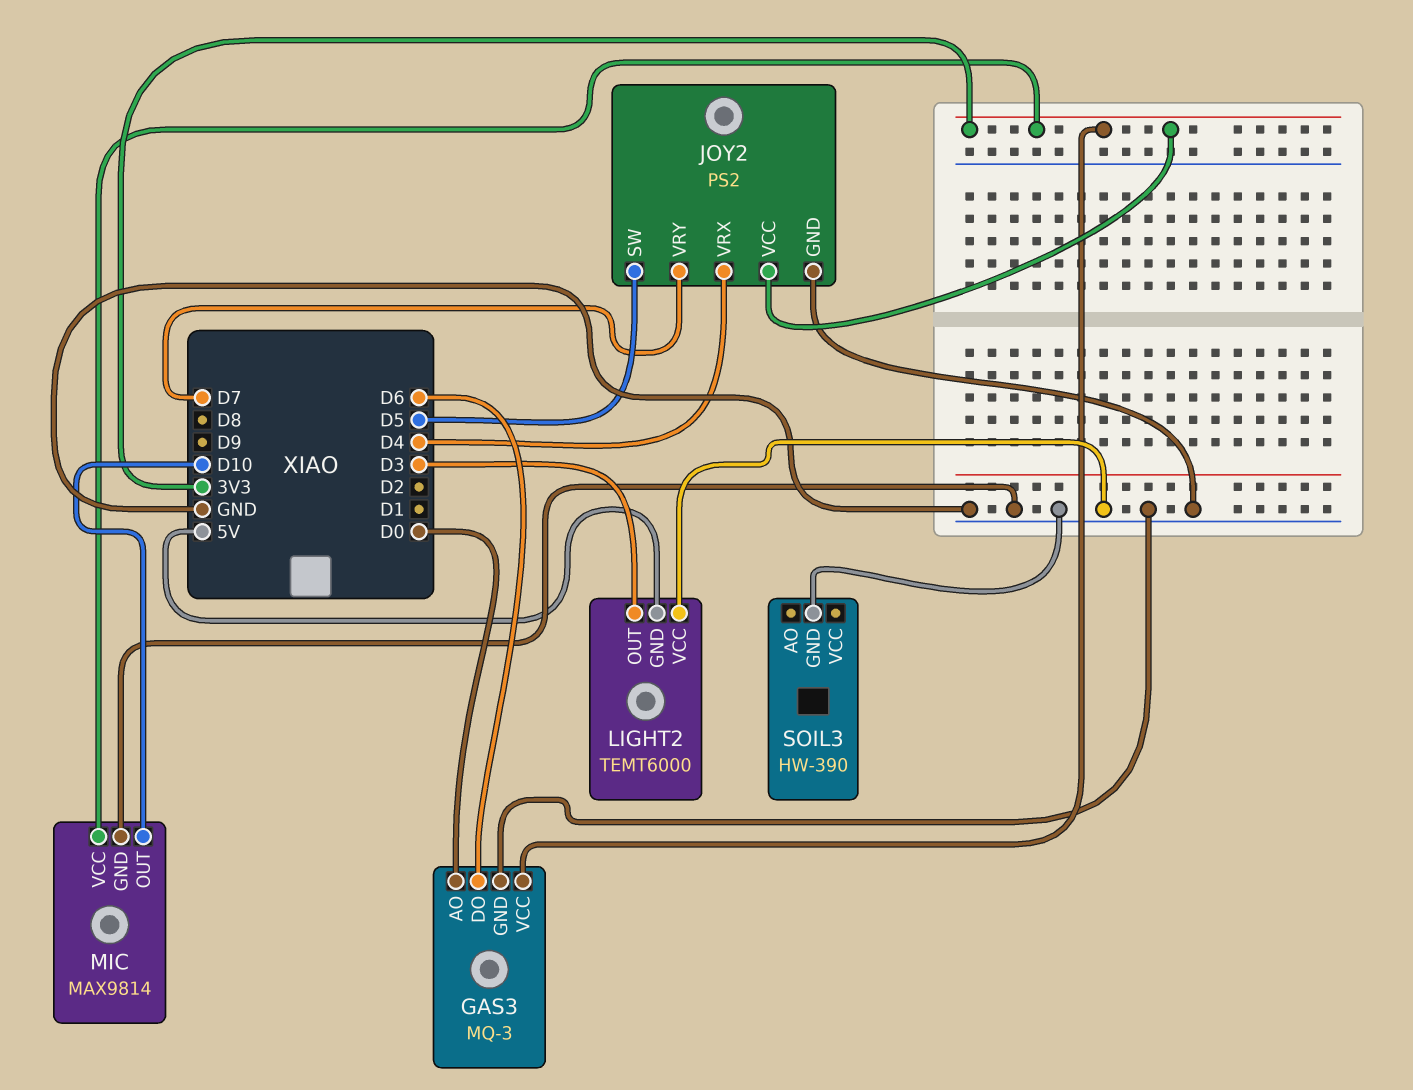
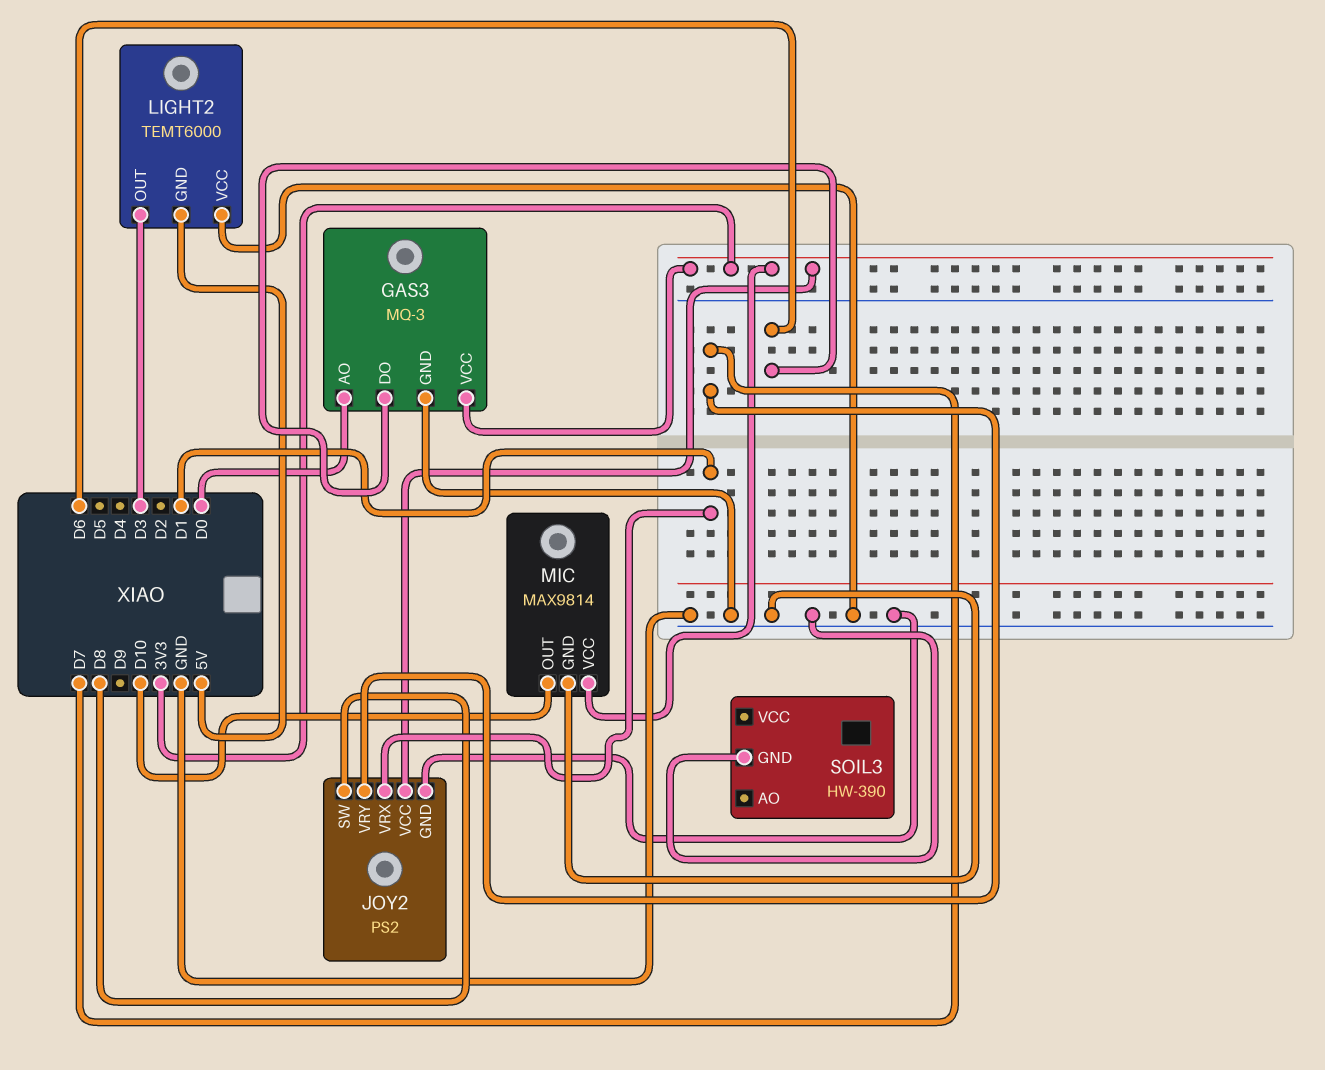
JOY2 pin SW: D5 -> D8
JOY2 pin VRX: D4 -> D1

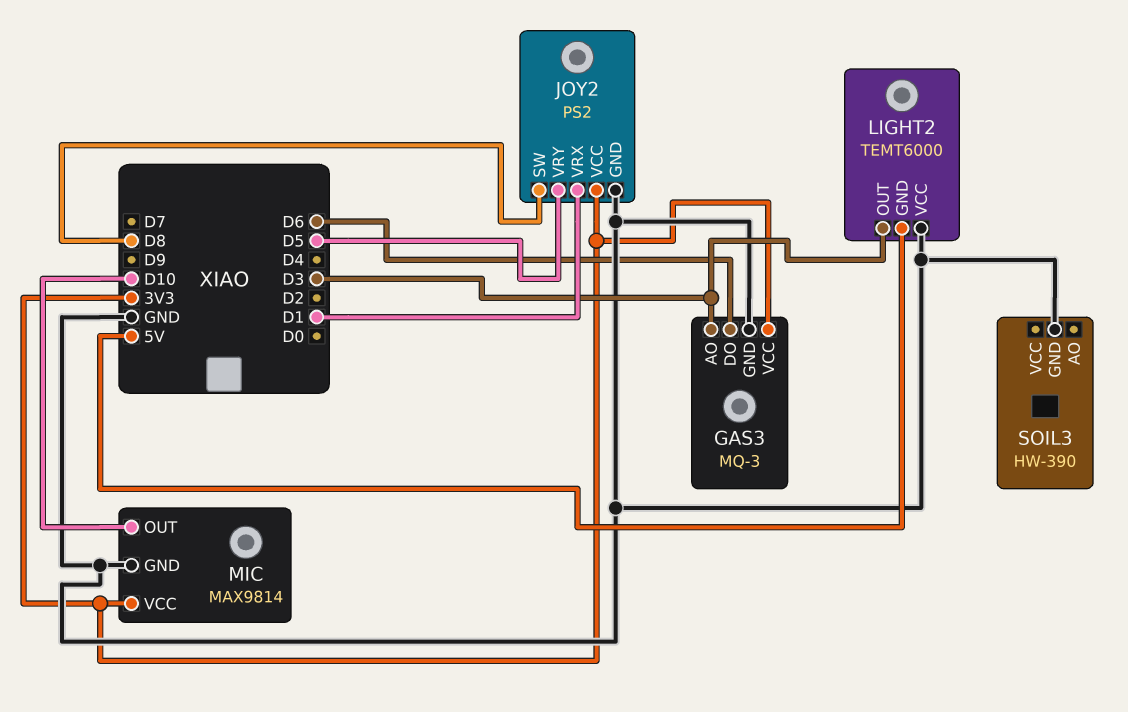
GAS3 pin AO: D0 -> D3
JOY2 pin VRY: D7 -> D5

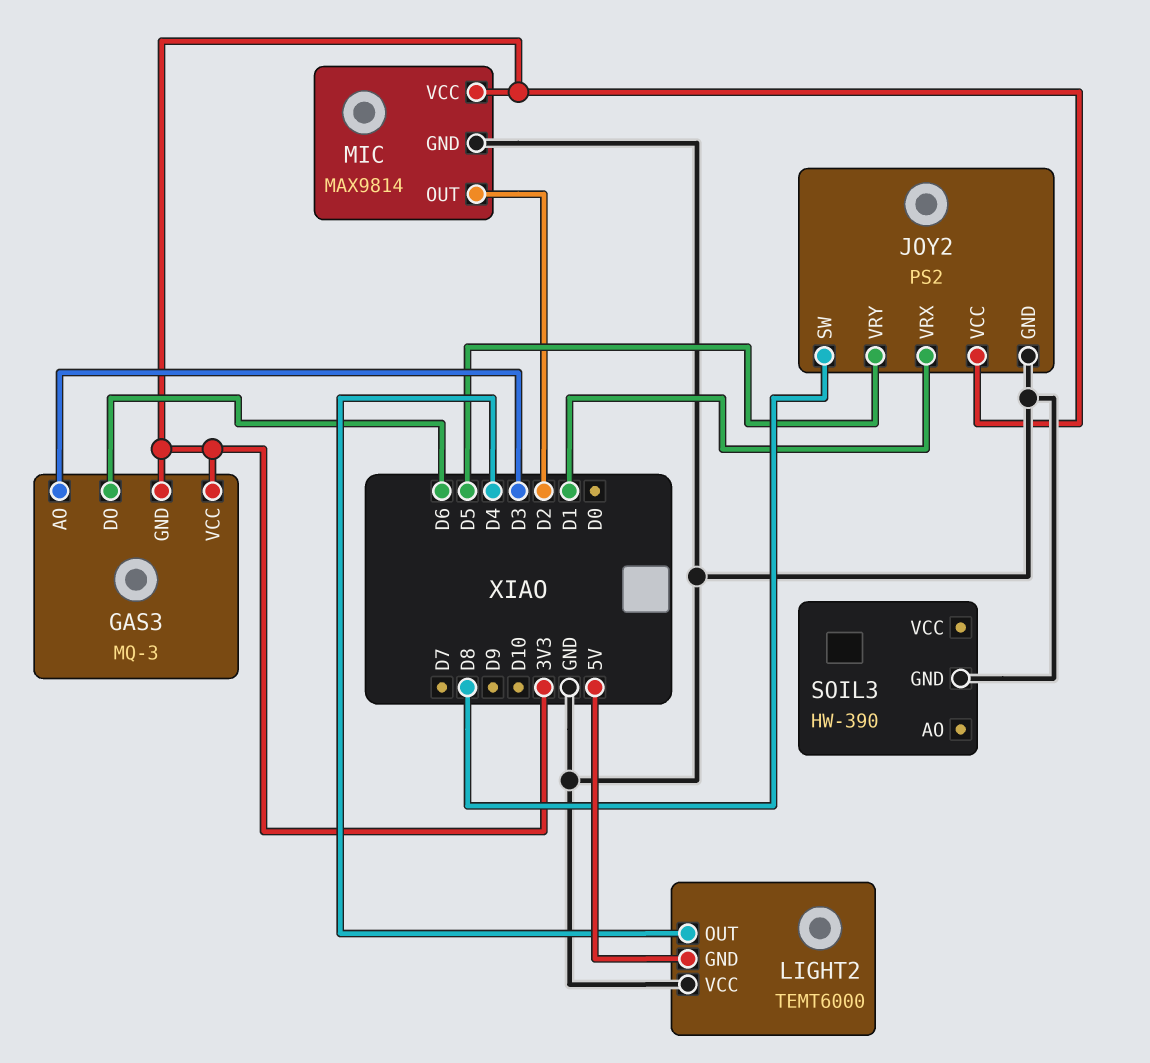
GAS3 pin GND: GND -> 3V3
LIGHT2 pin OUT: D3 -> D4
MIC pin OUT: D10 -> D2

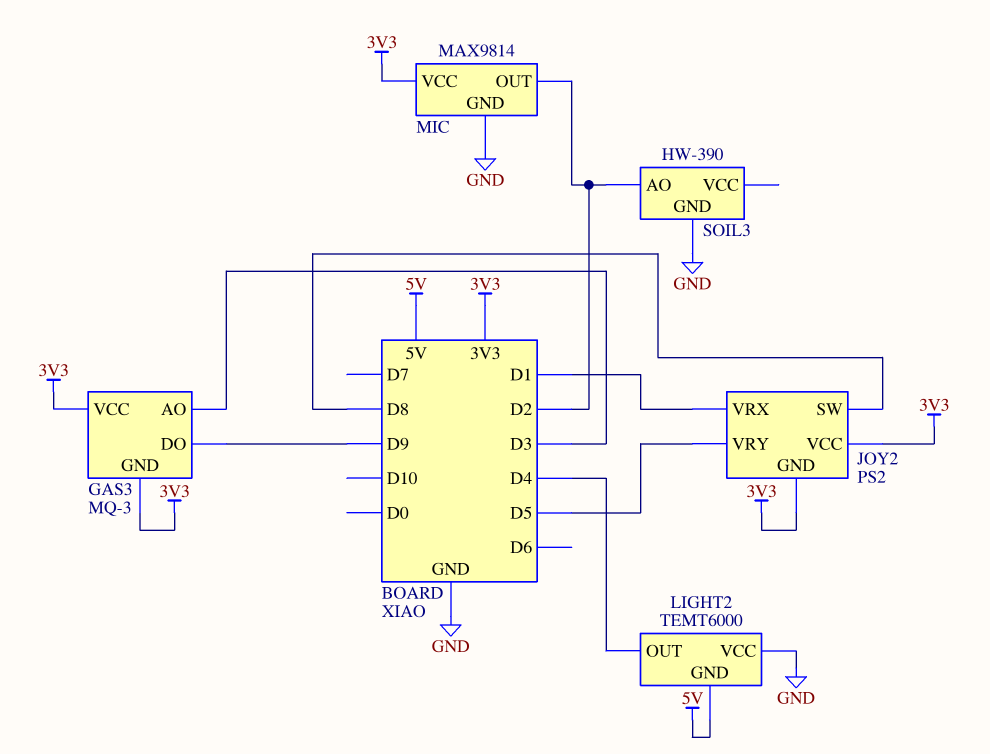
GAS3 pin DO: D6 -> D9
JOY2 pin GND: GND -> 3V3
SOIL3 pin AO: none -> D2

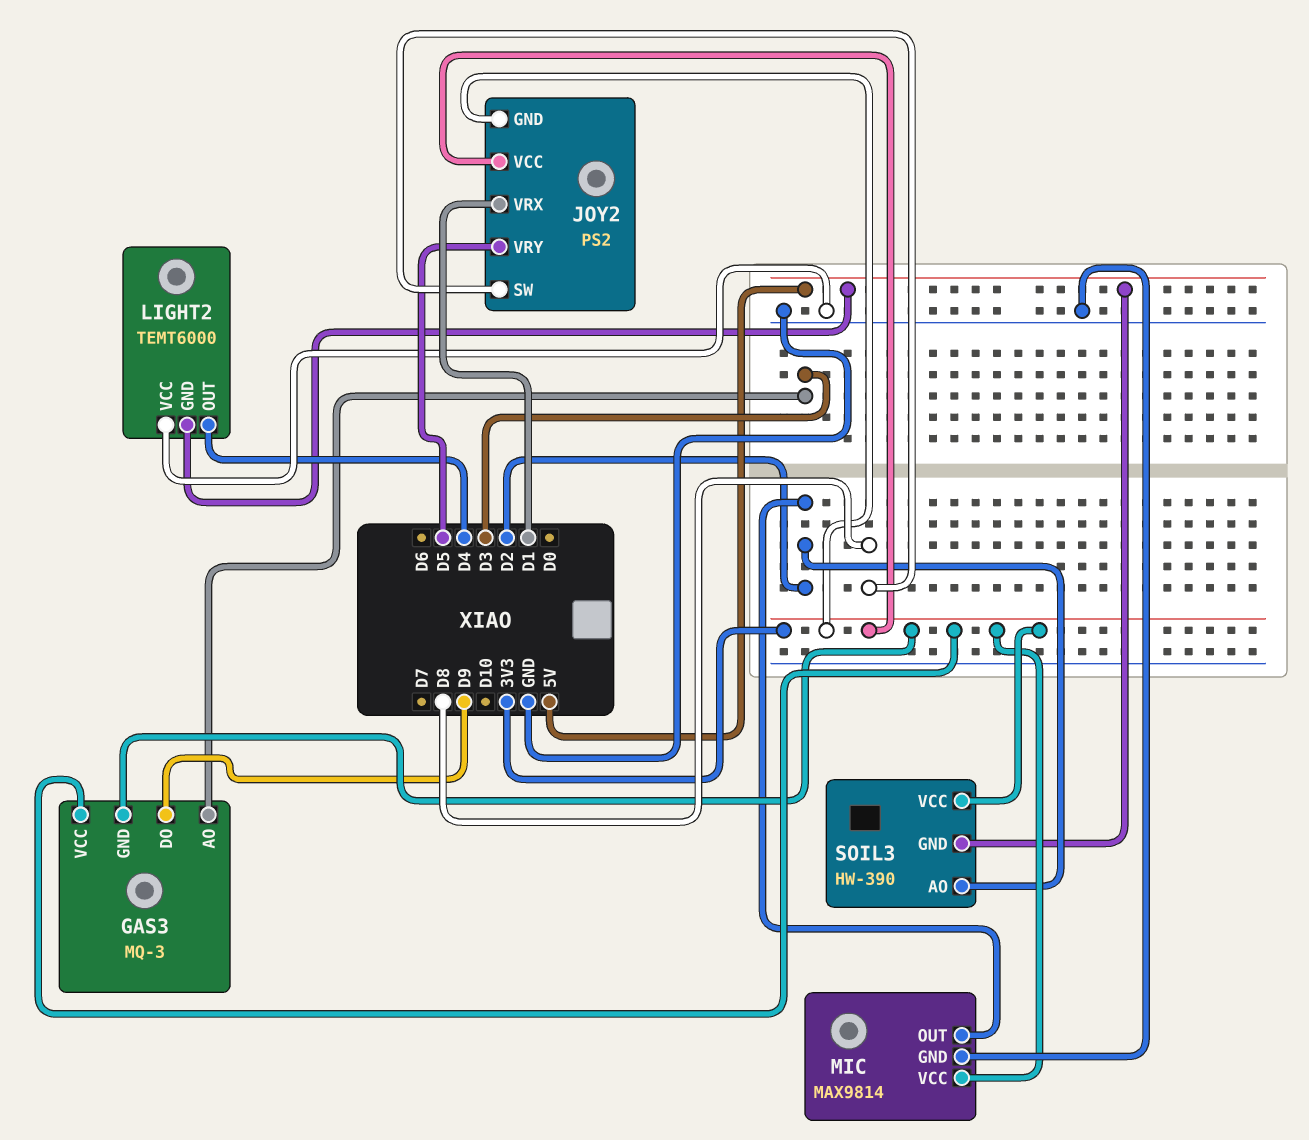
SOIL3 pin GND: GND -> 5V
SOIL3 pin VCC: none -> 3V3

